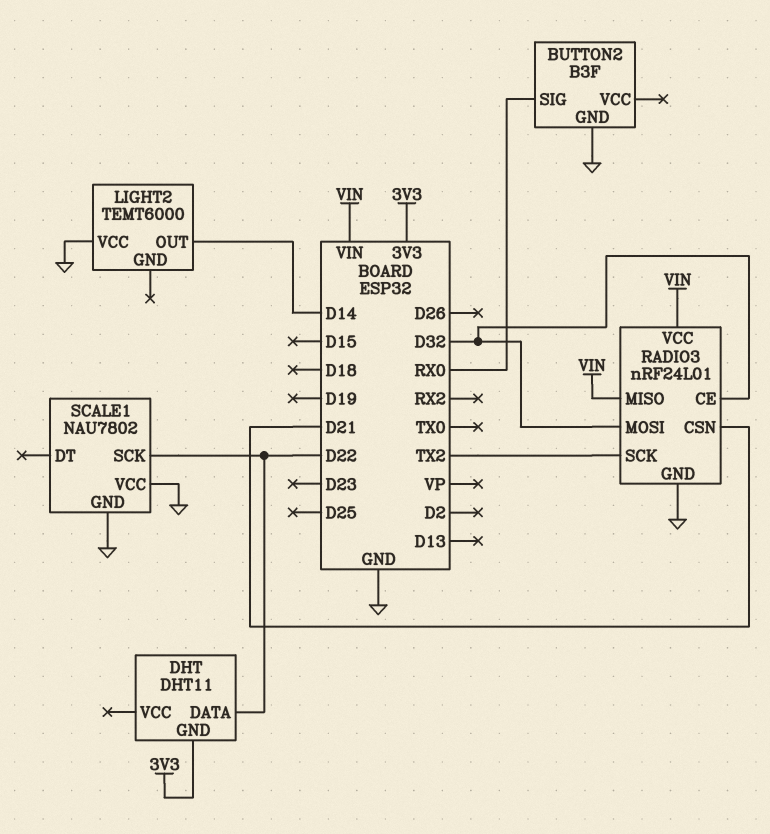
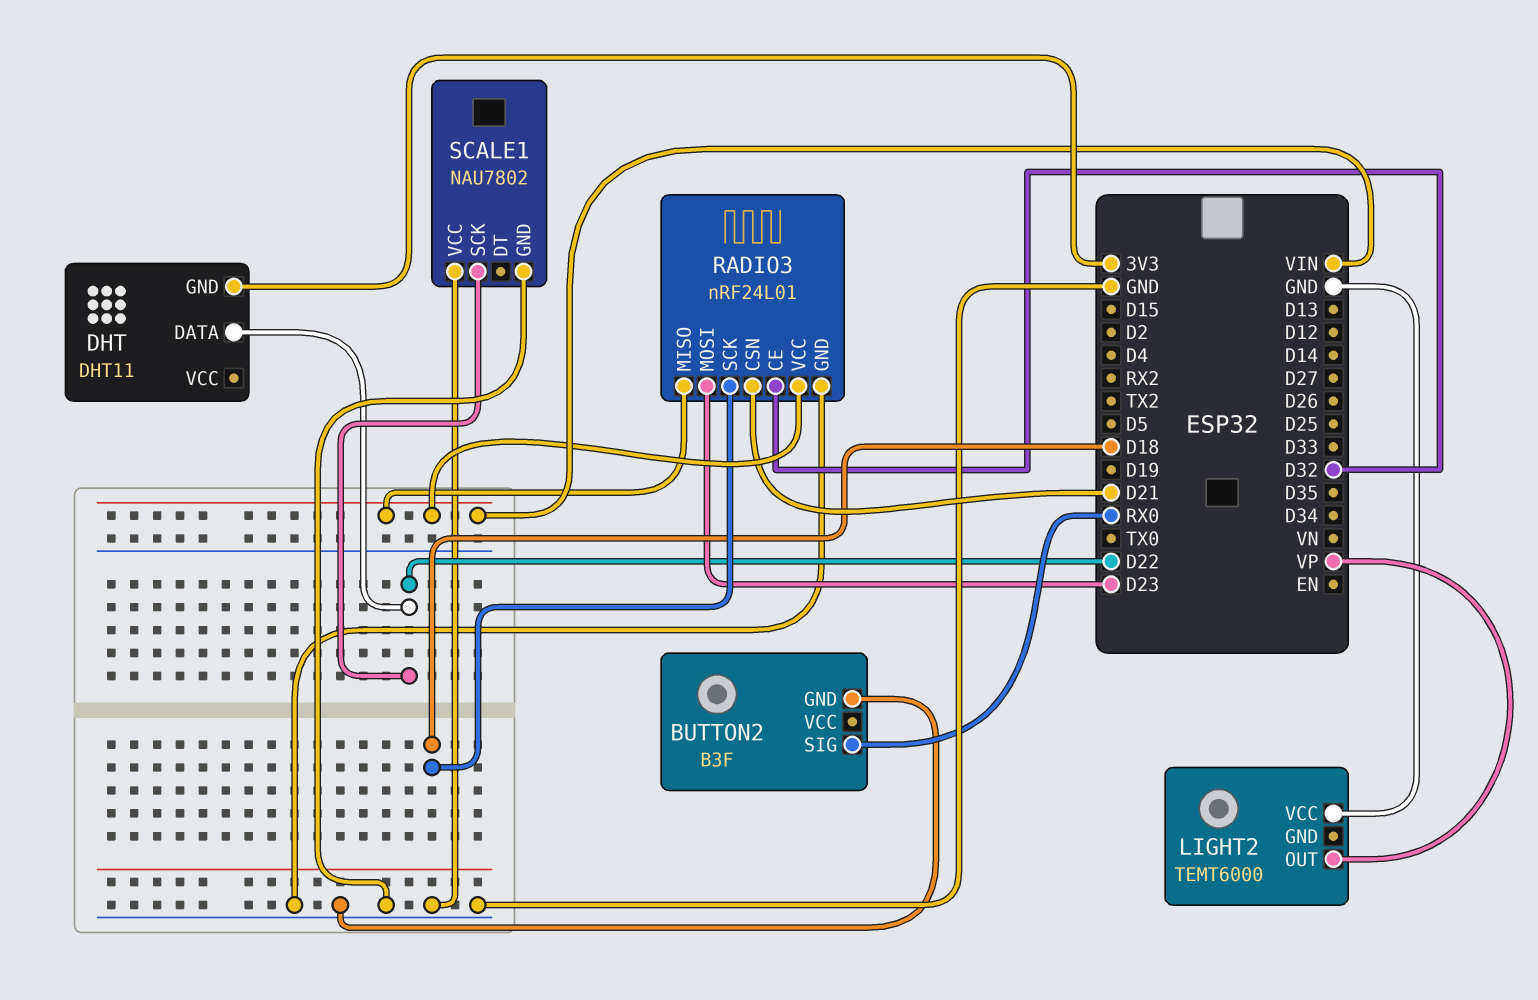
LIGHT2 pin OUT: D14 -> VP
RADIO3 pin MOSI: D32 -> D23
RADIO3 pin SCK: TX2 -> D18

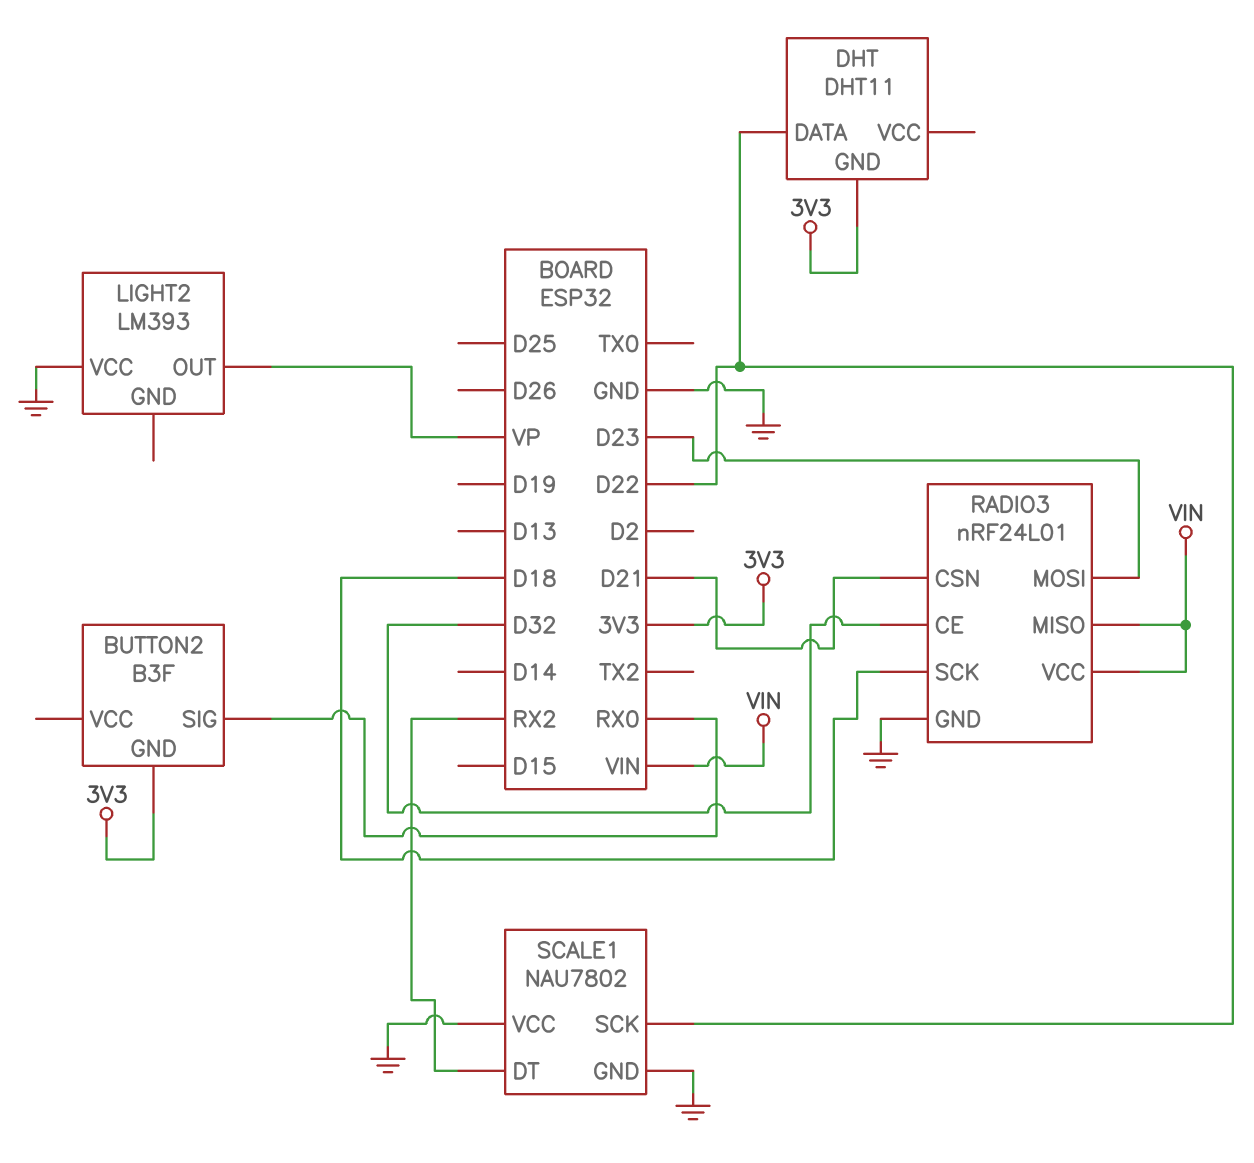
BUTTON2 pin GND: GND -> 3V3
LIGHT2: TEMT6000 -> LM393
SCALE1 pin DT: none -> RX2

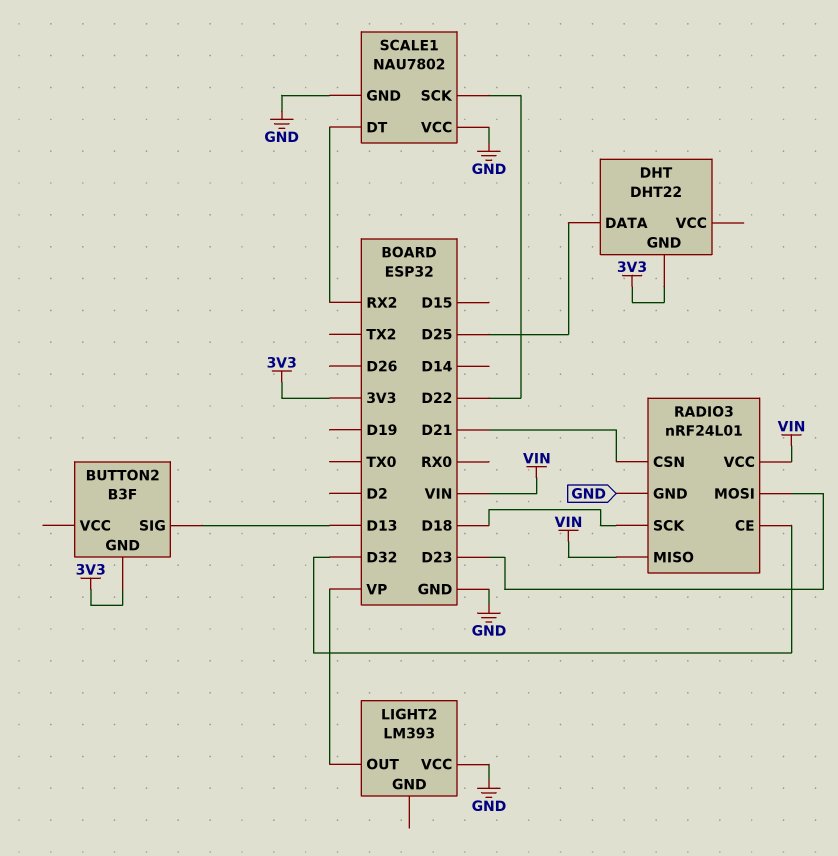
BUTTON2 pin SIG: RX0 -> D13
DHT: DHT11 -> DHT22
DHT pin DATA: D22 -> D25

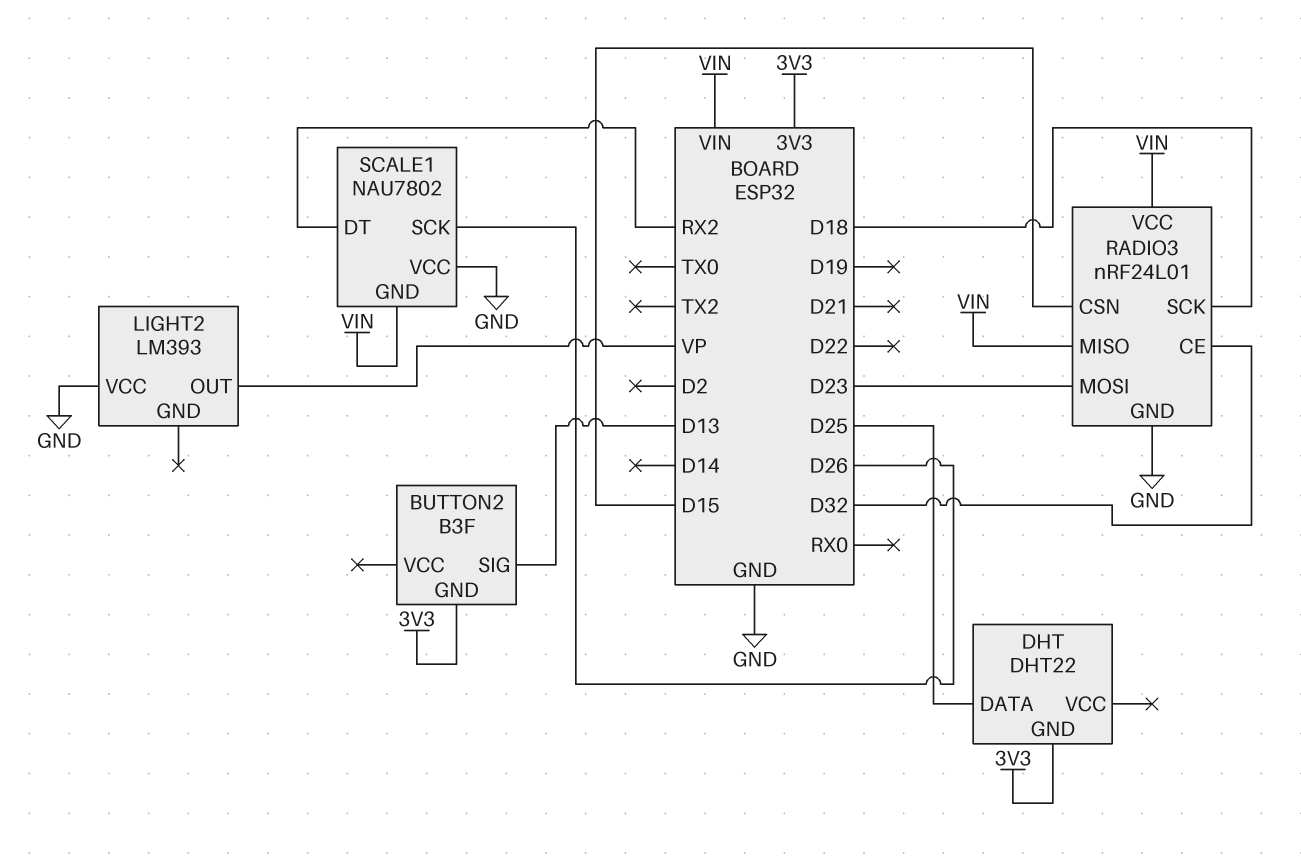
RADIO3 pin CSN: D21 -> D15
SCALE1 pin GND: GND -> VIN
SCALE1 pin SCK: D22 -> D26

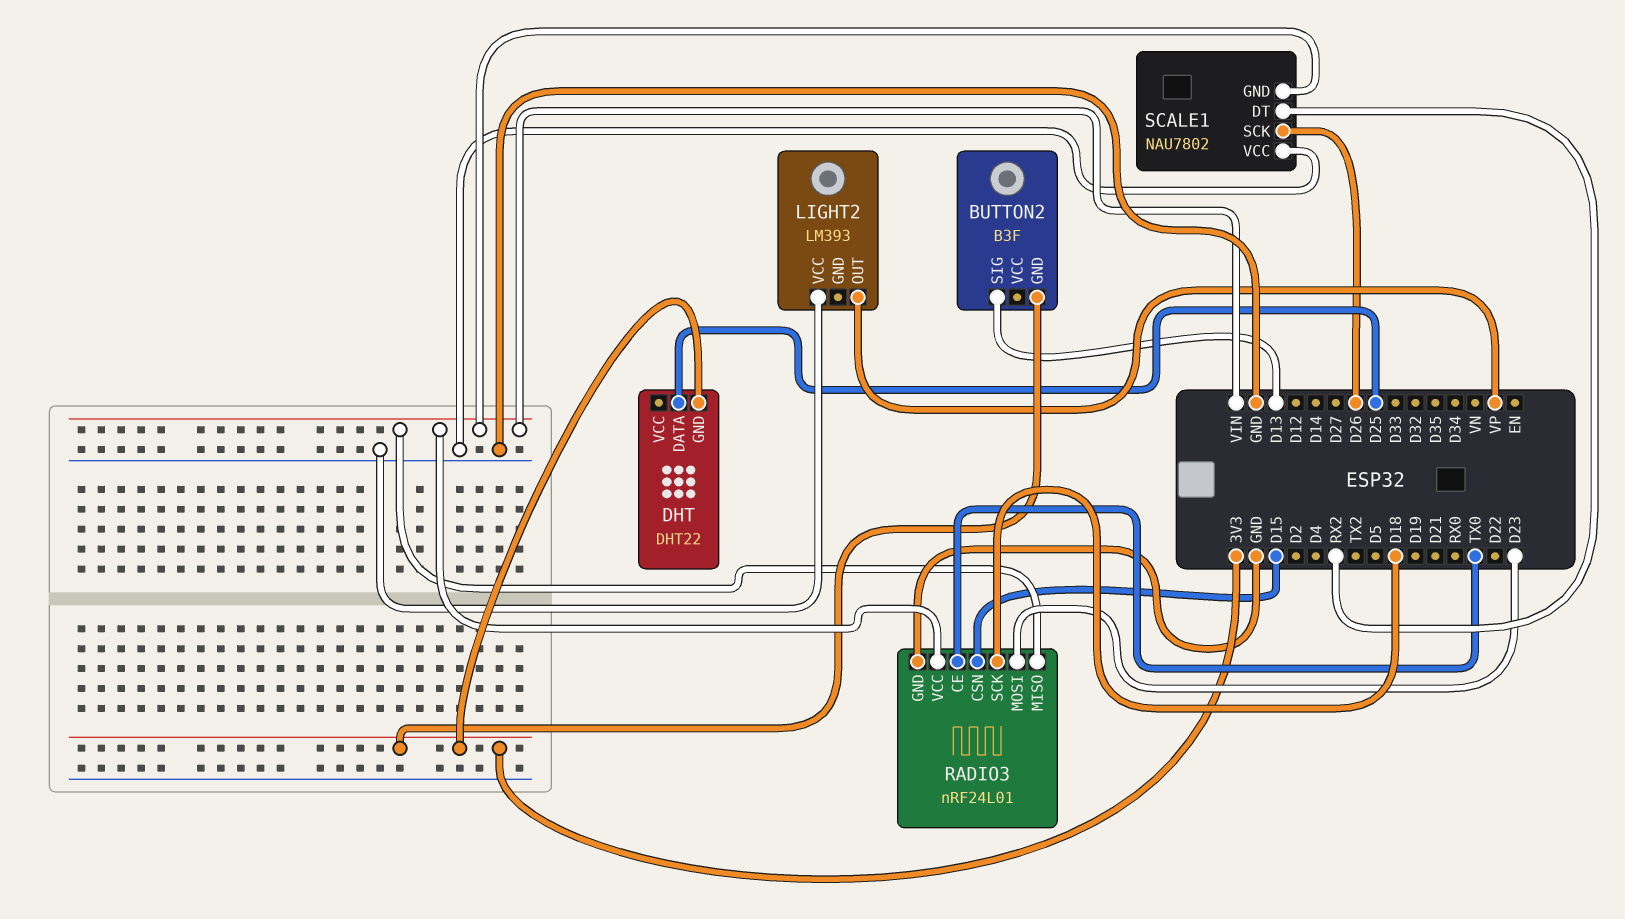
RADIO3 pin CE: D32 -> TX0

